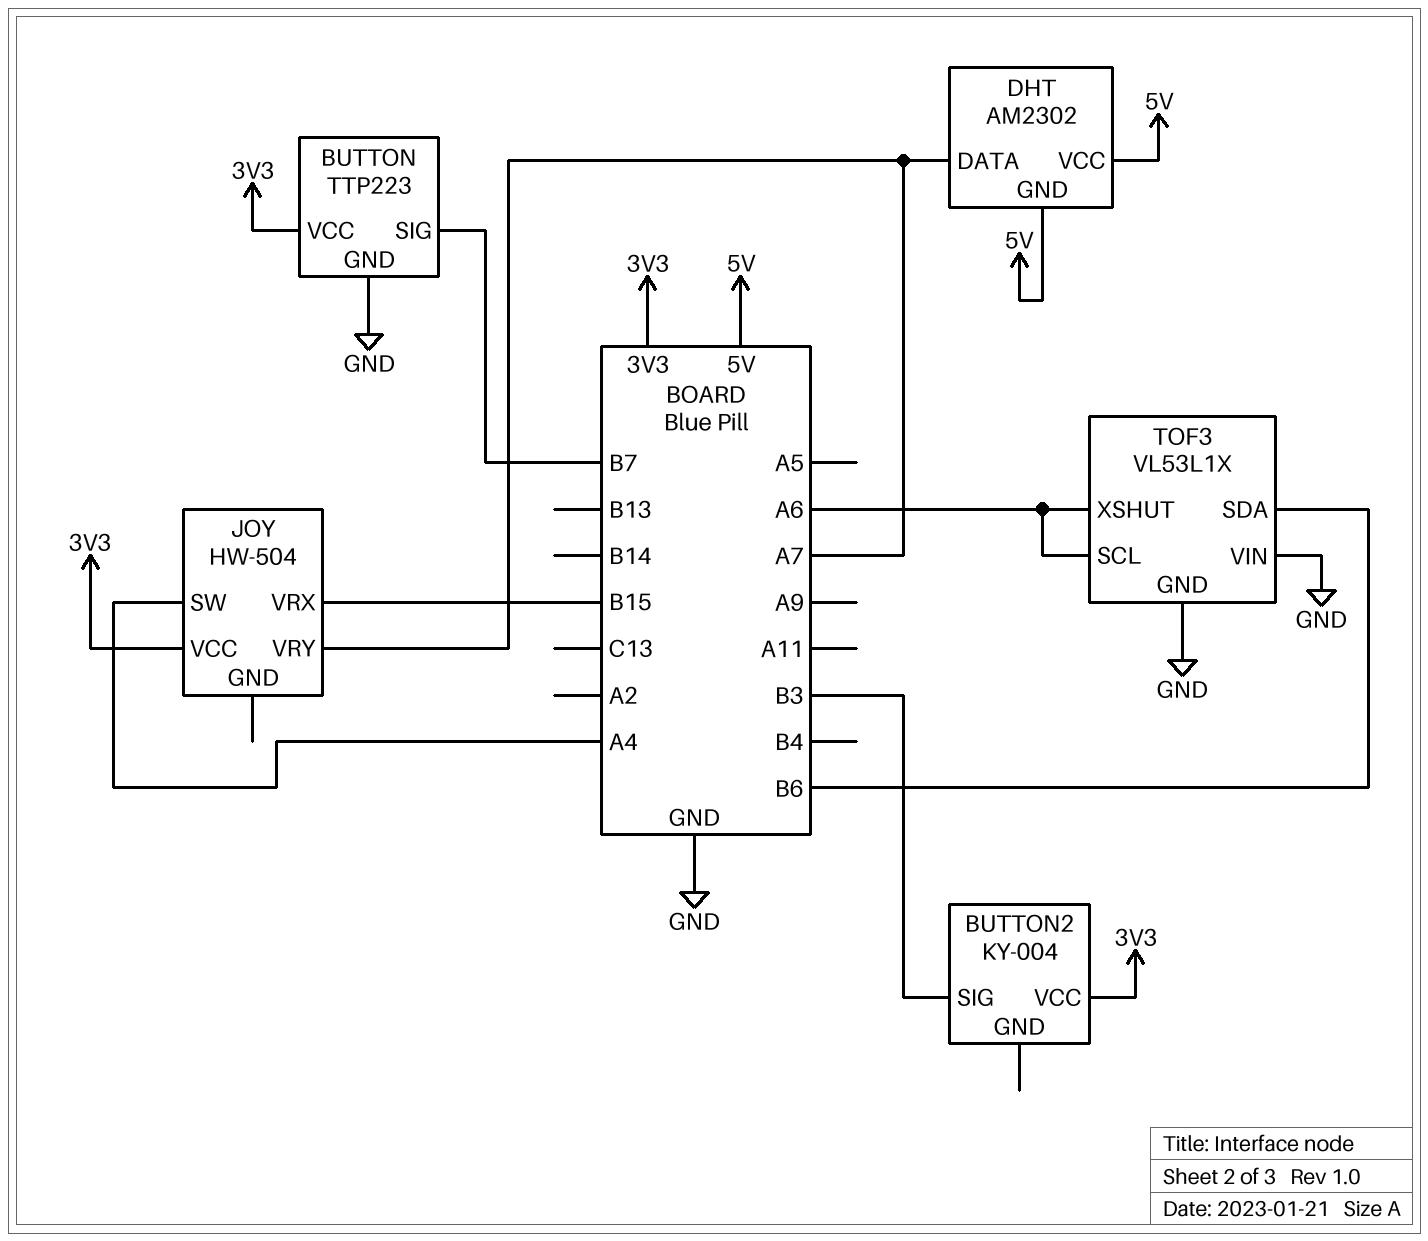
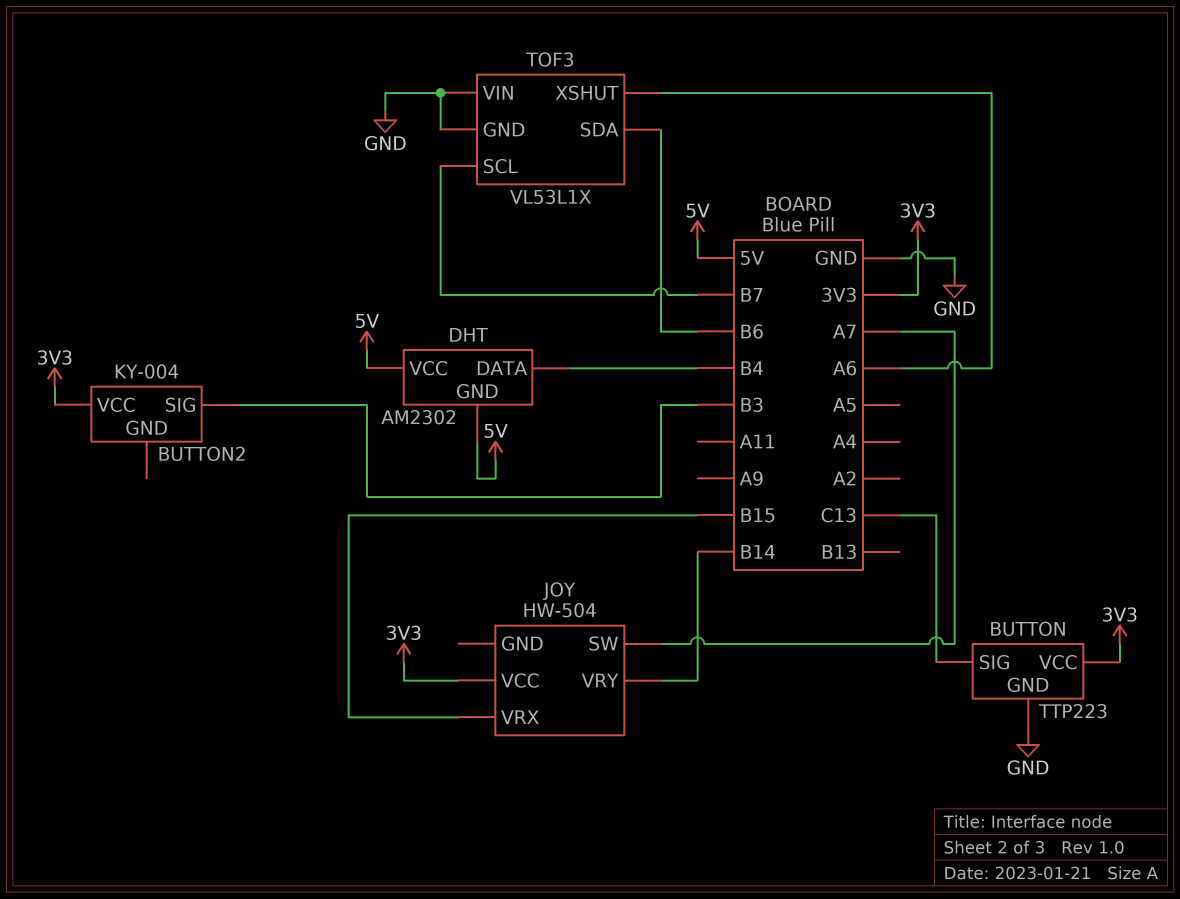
BUTTON pin SIG: B7 -> C13
DHT pin DATA: A7 -> B4
JOY pin SW: A4 -> A7
JOY pin VRY: A7 -> B14
TOF3 pin SCL: A6 -> B7

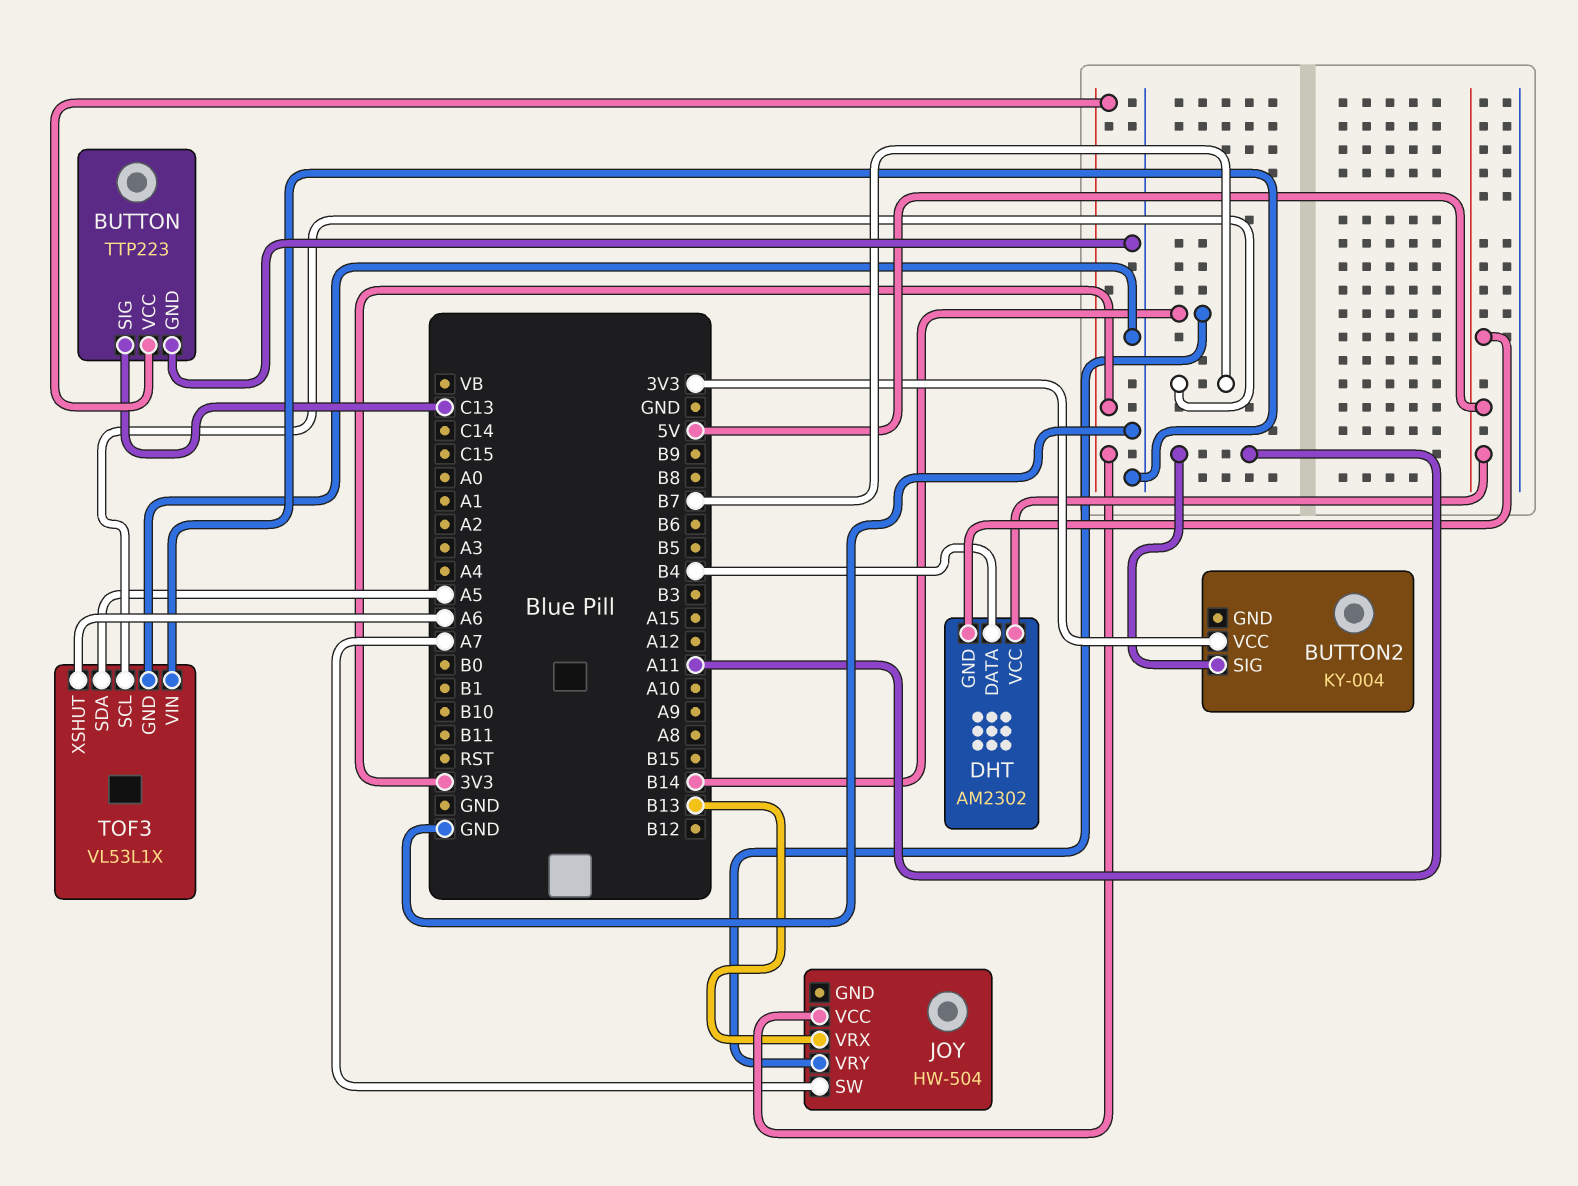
BUTTON2 pin SIG: B3 -> A11
JOY pin VRX: B15 -> B13
TOF3 pin SDA: B6 -> A5

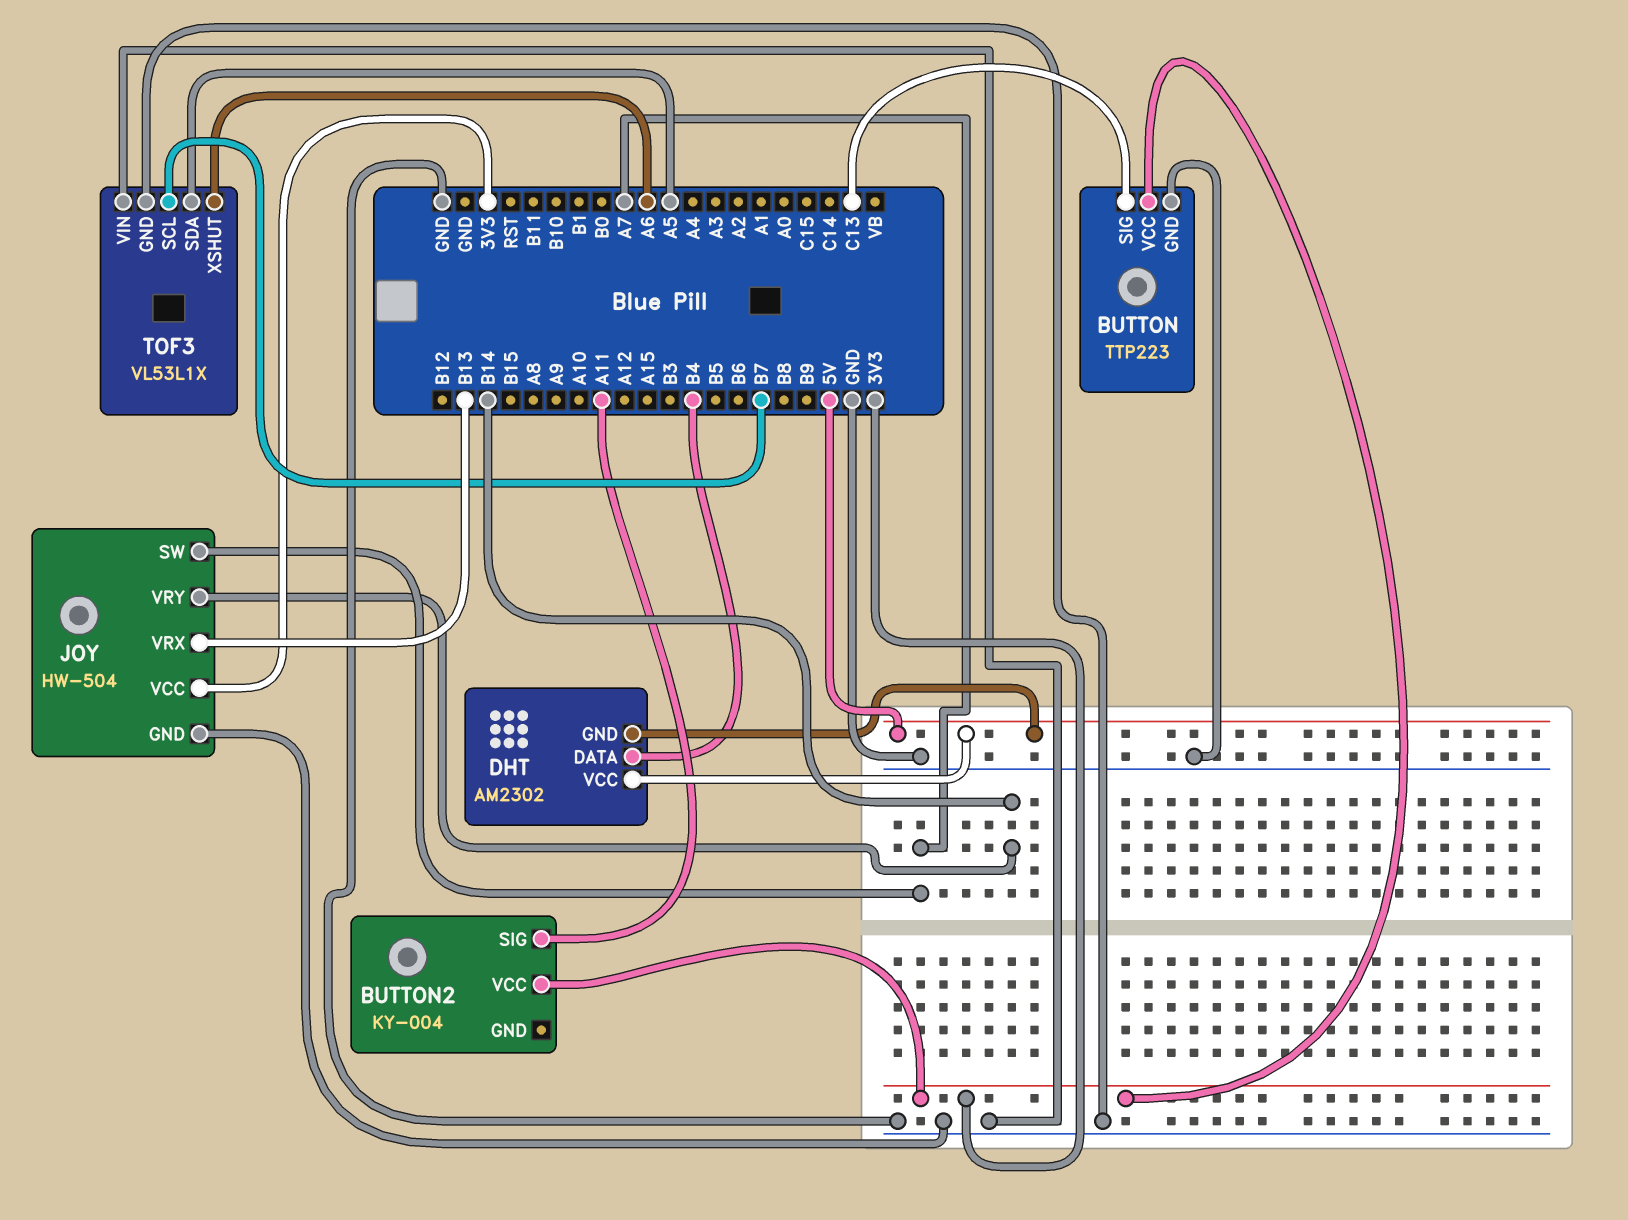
JOY pin GND: none -> GND

